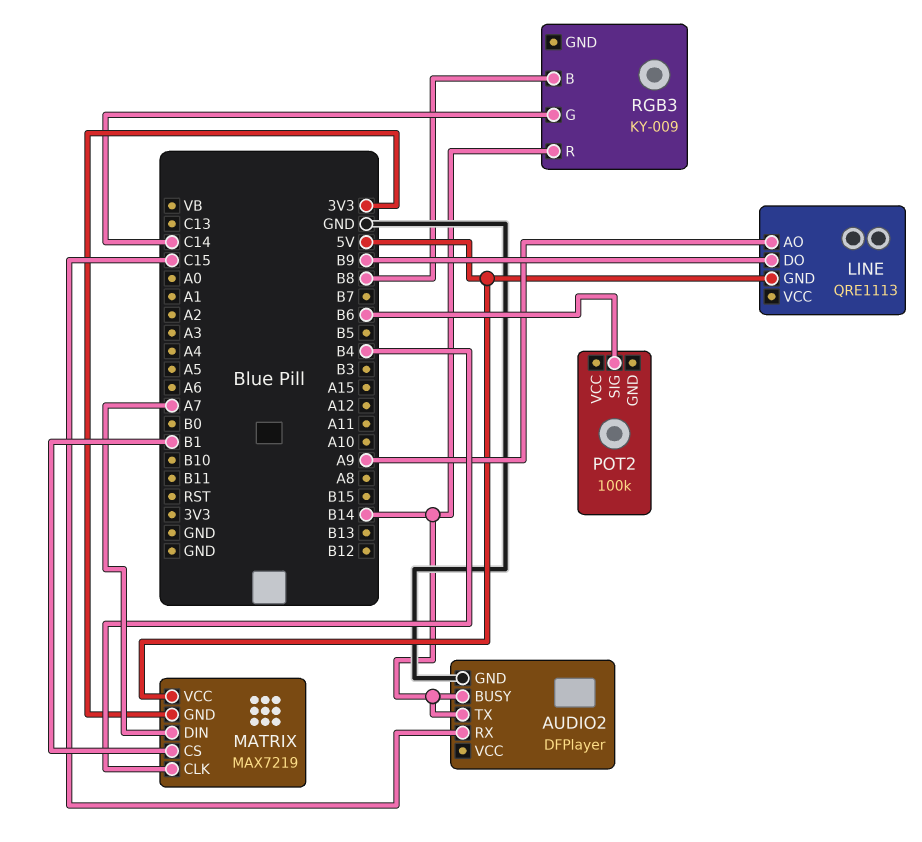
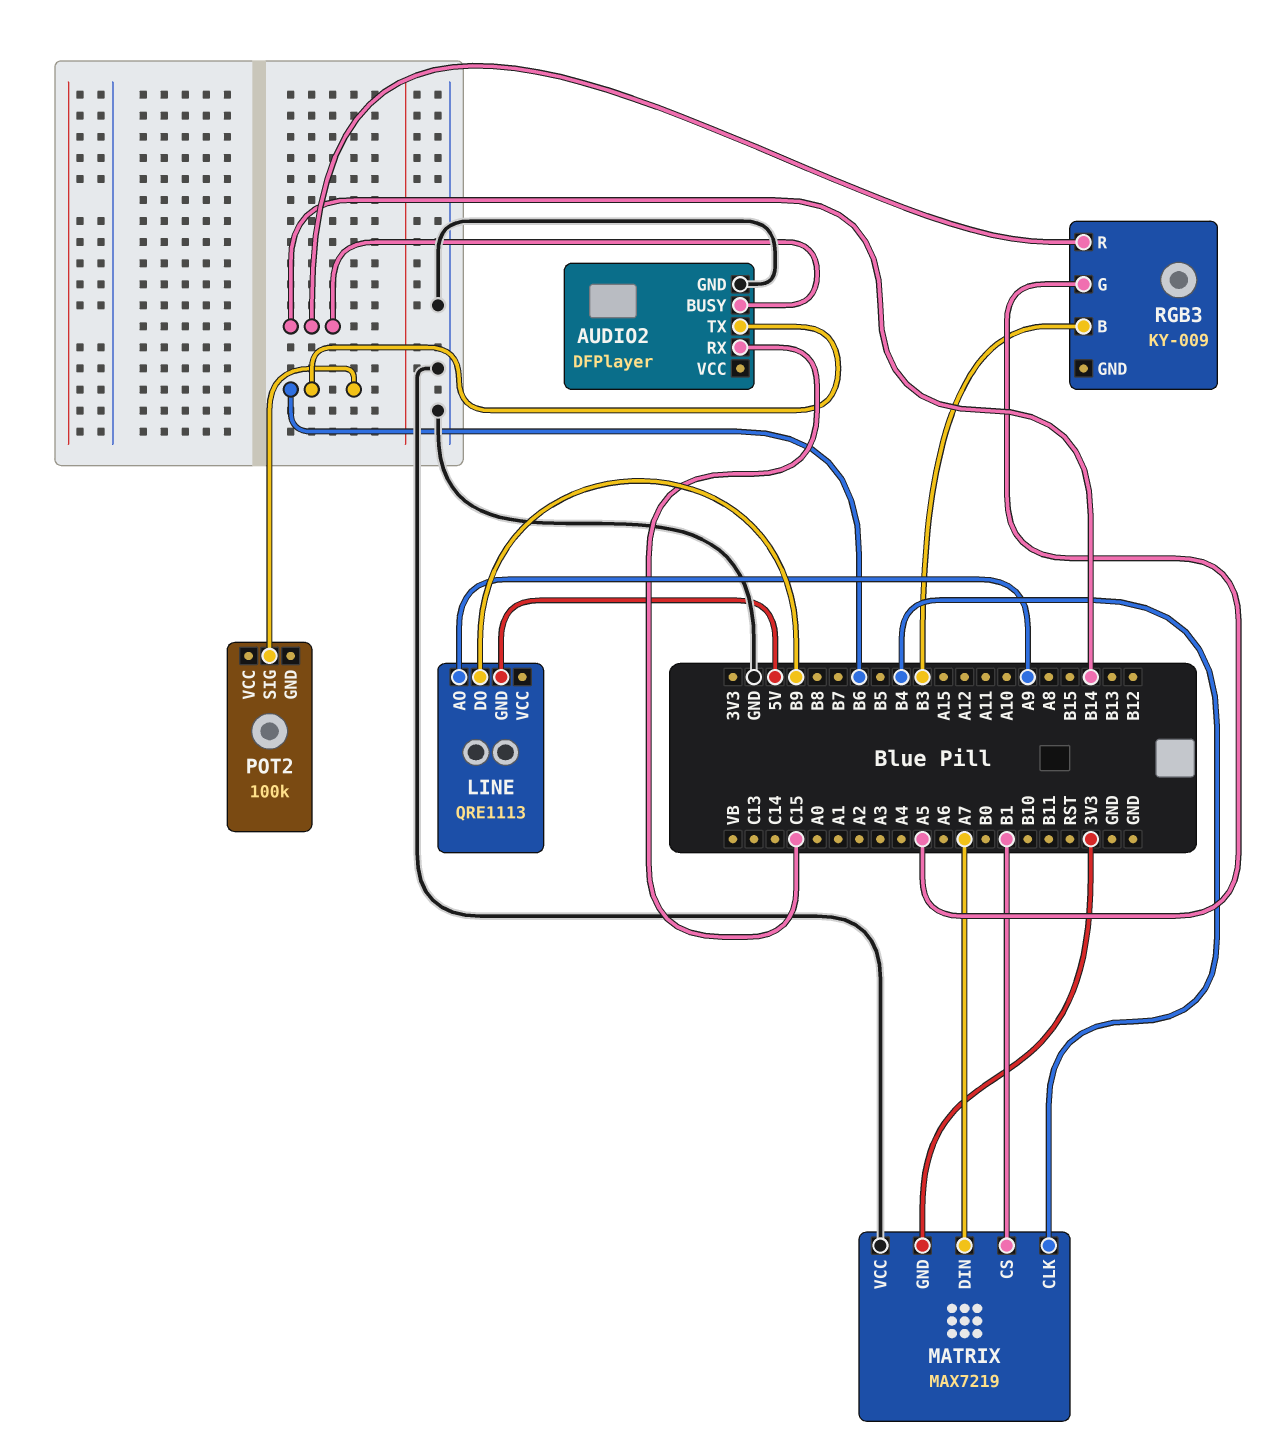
AUDIO2 pin TX: B14 -> B6
MATRIX pin VCC: 5V -> GND
RGB3 pin B: B8 -> B3
RGB3 pin G: C14 -> A5

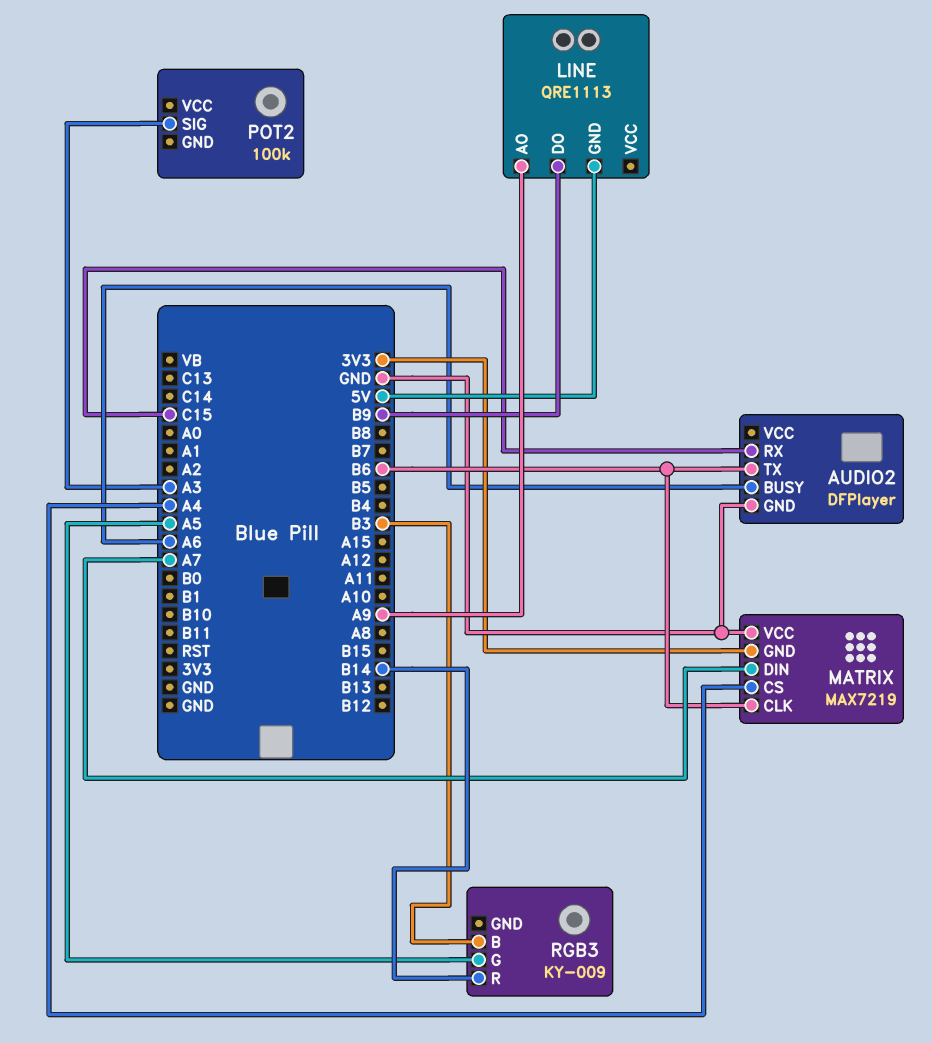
AUDIO2 pin BUSY: B14 -> A6
MATRIX pin CLK: B4 -> B6
MATRIX pin CS: B1 -> A4
POT2 pin SIG: B6 -> A3

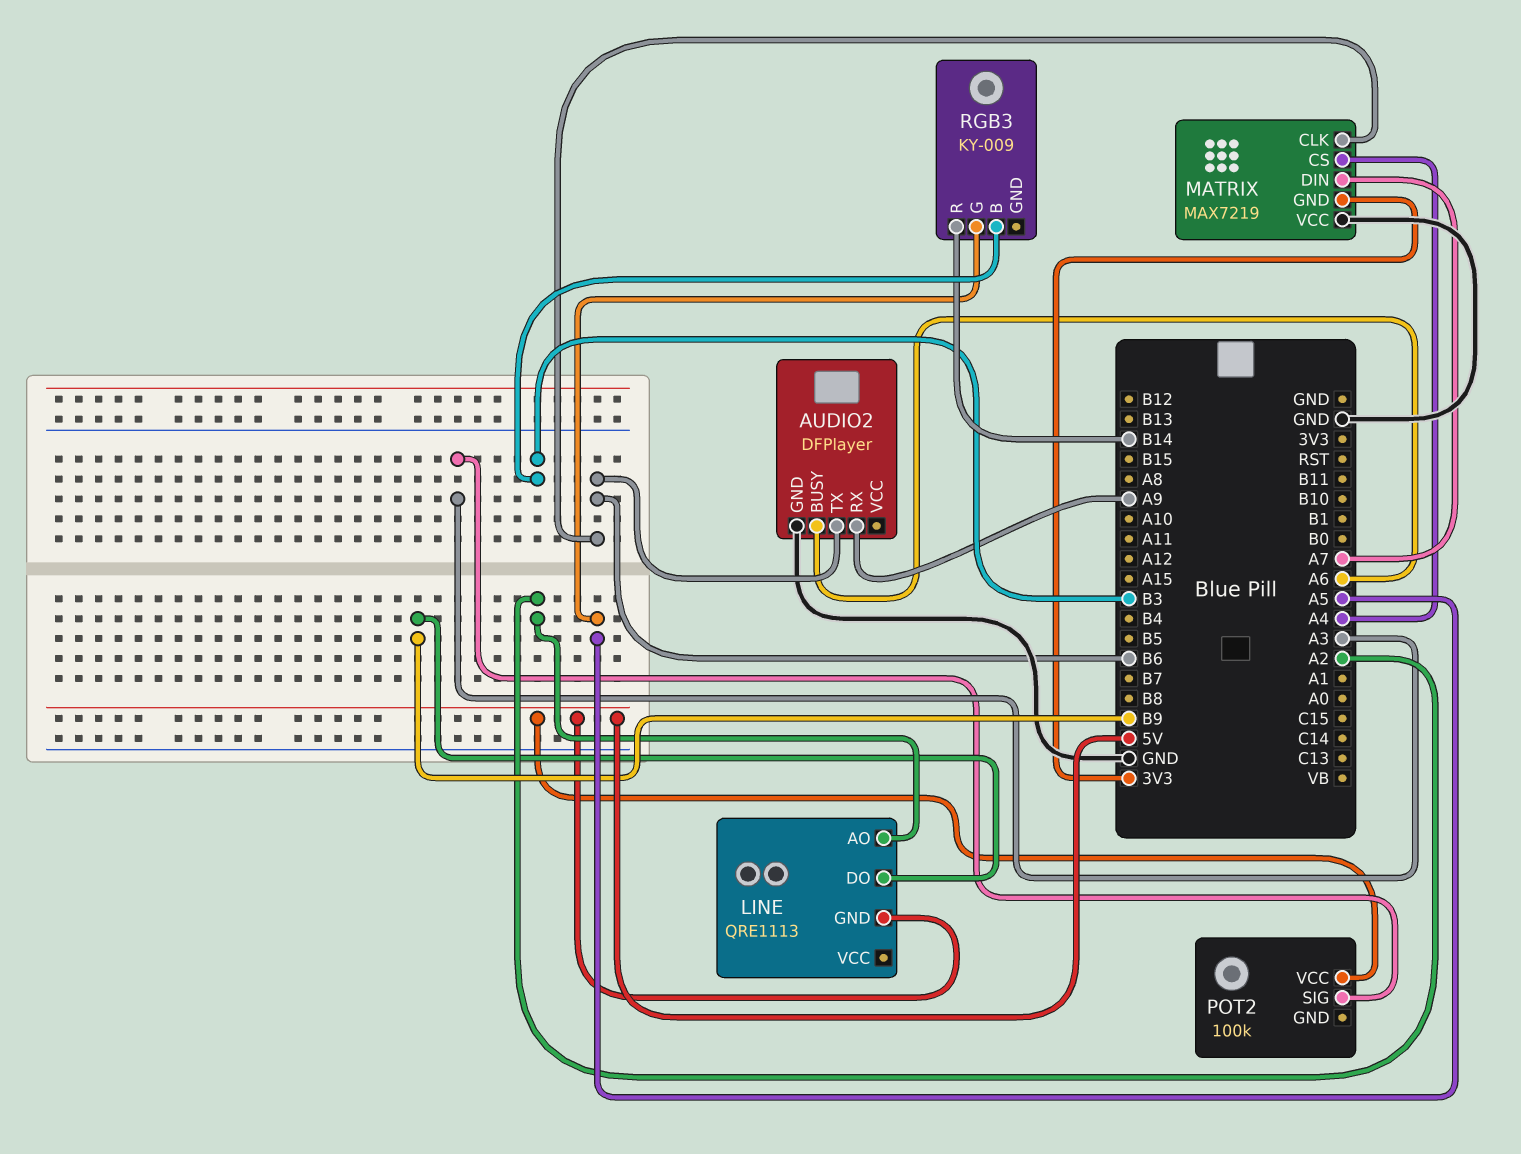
AUDIO2 pin RX: C15 -> A9
LINE pin AO: A9 -> A2
POT2 pin VCC: none -> 5V

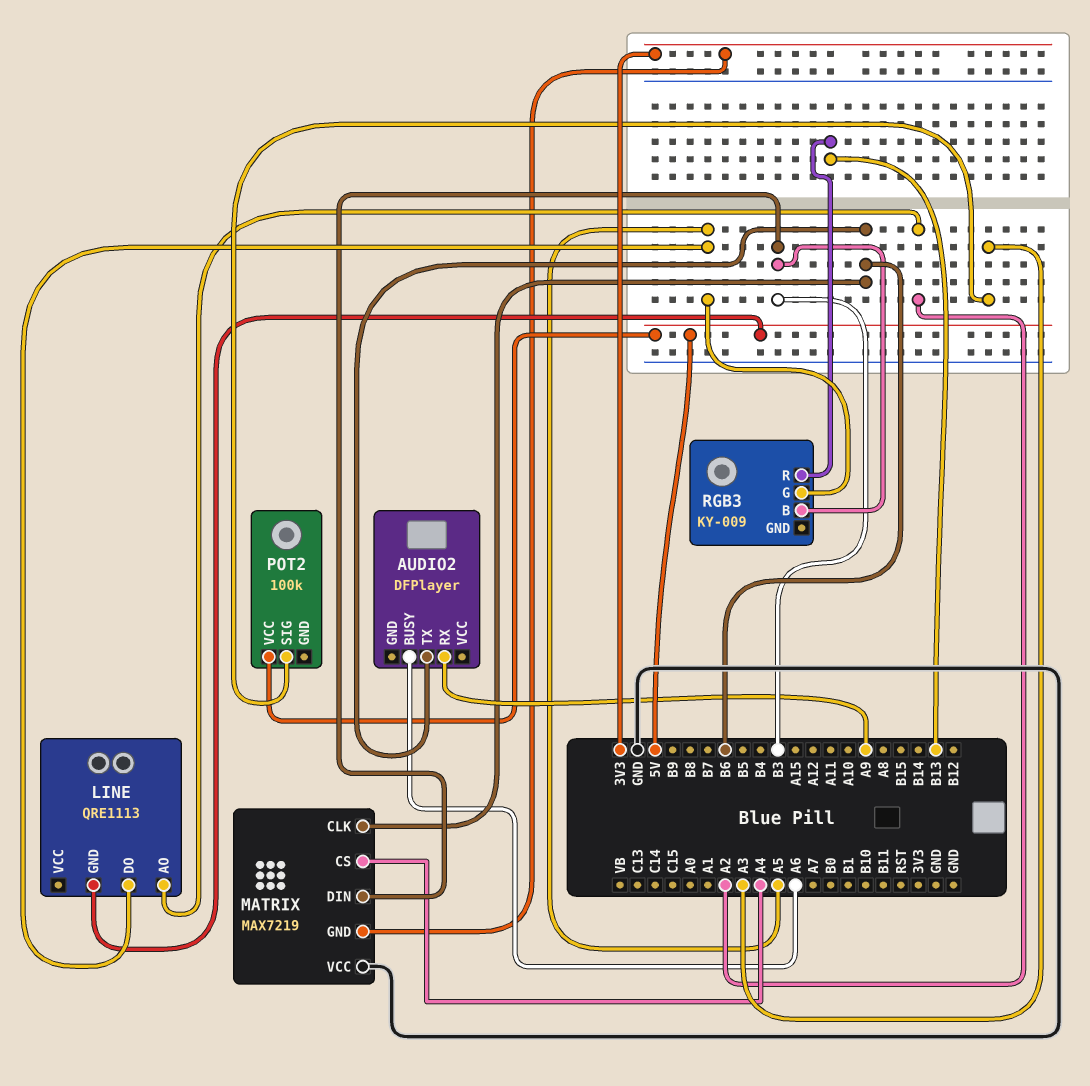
AUDIO2 pin GND: GND -> none
LINE pin DO: B9 -> A5
MATRIX pin DIN: A7 -> B3
RGB3 pin R: B14 -> B13

